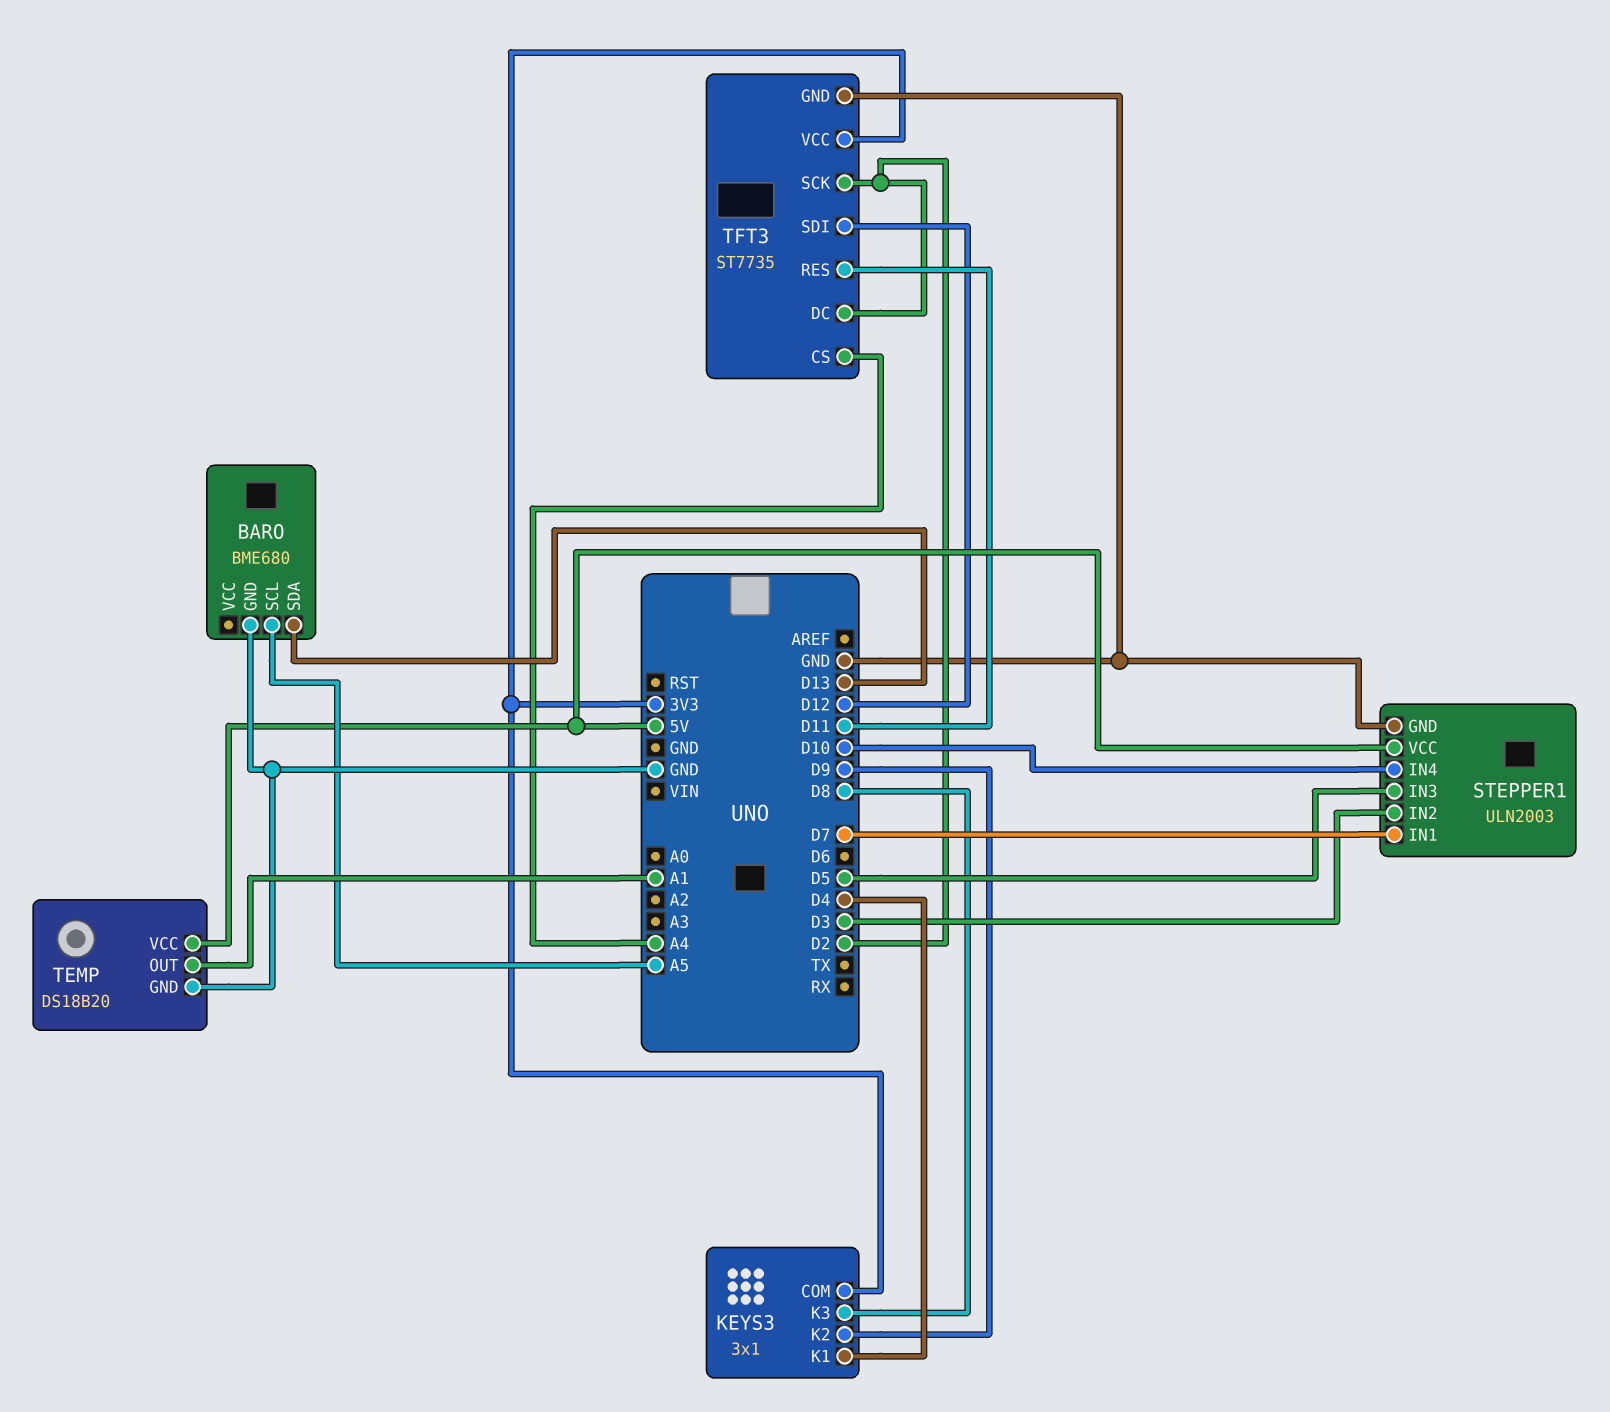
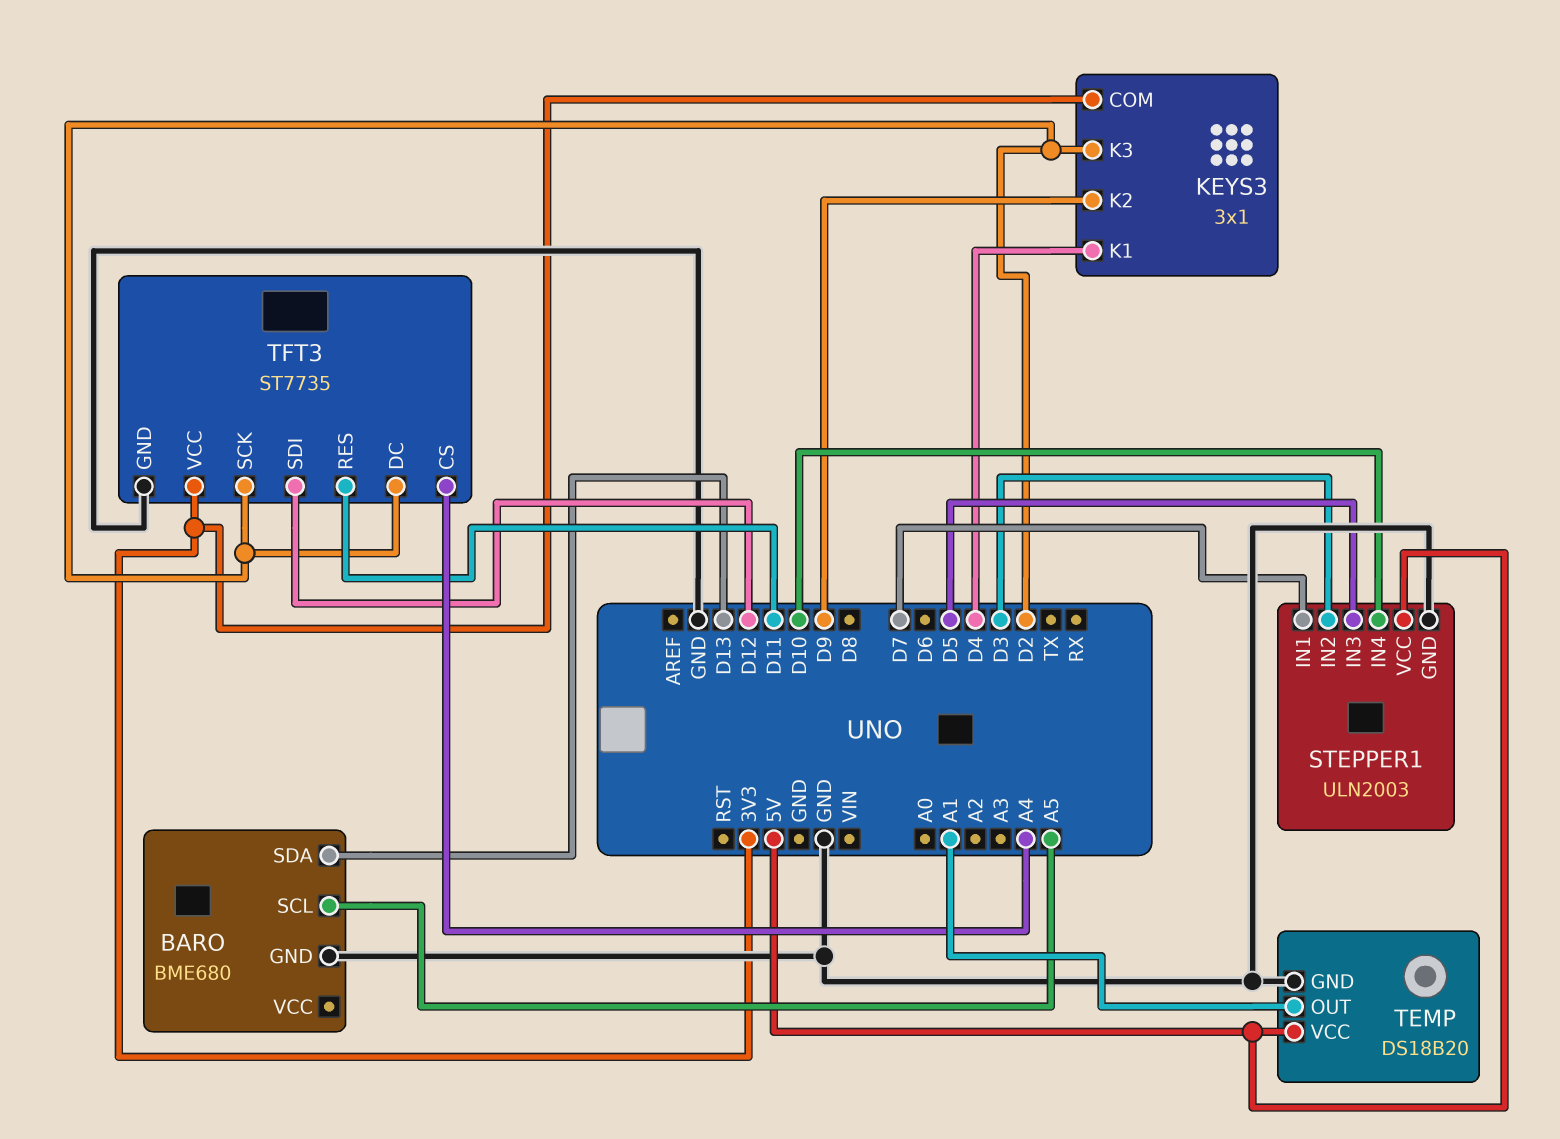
KEYS3 pin K3: D8 -> D2

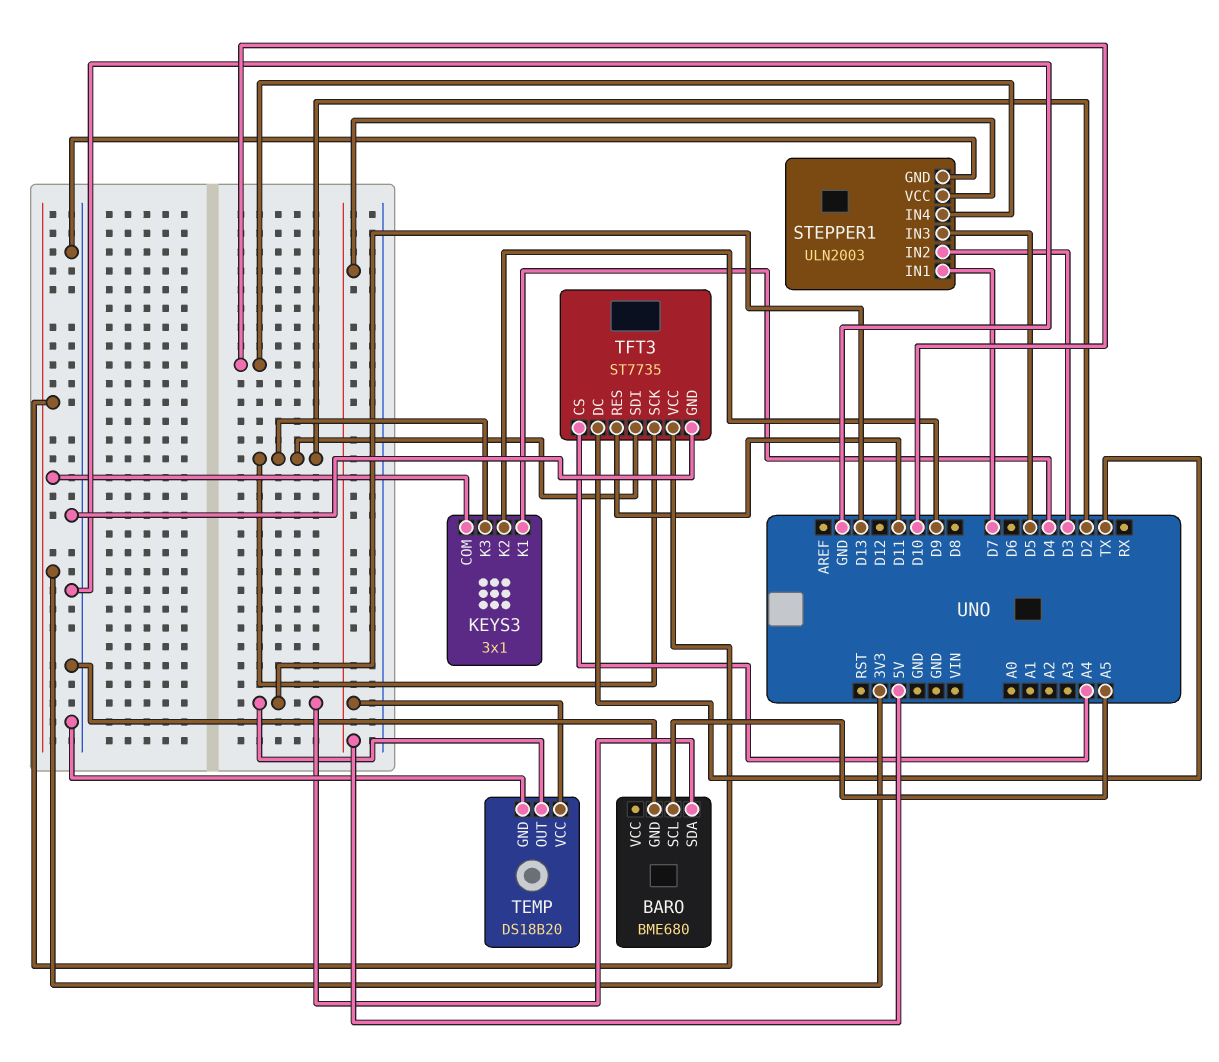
TEMP pin OUT: A1 -> D13
TFT3 pin DC: D2 -> TX
TFT3 pin SDI: D12 -> D2

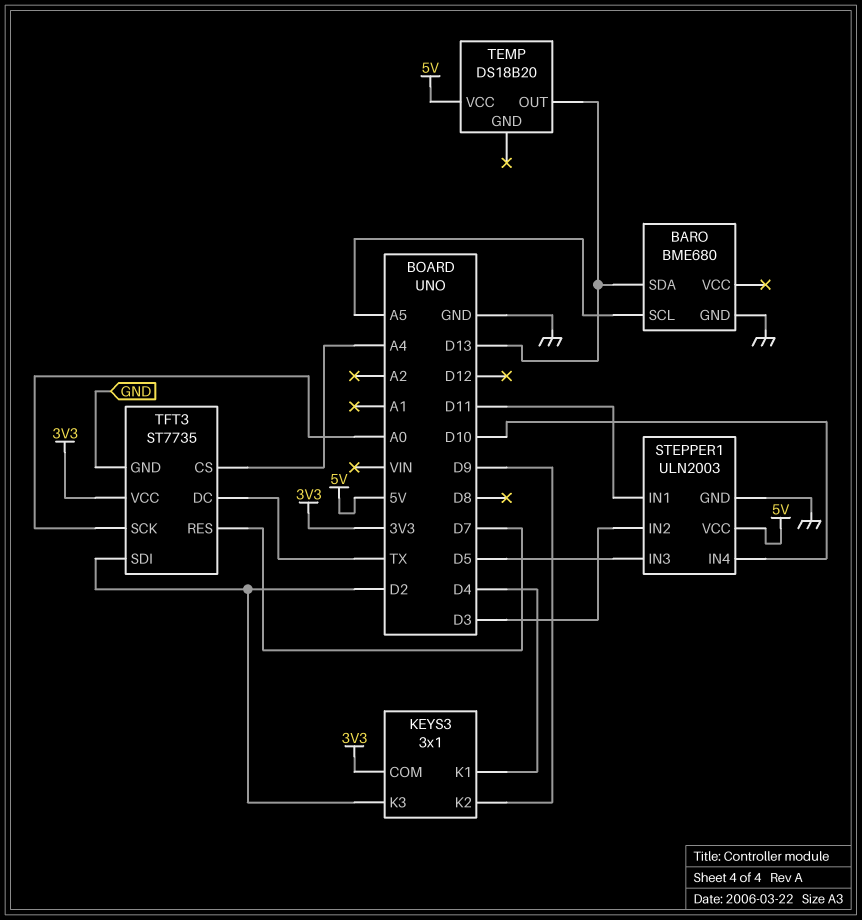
STEPPER1 pin IN1: D7 -> D11
TEMP pin GND: GND -> none
TFT3 pin RES: D11 -> D7
TFT3 pin SCK: D2 -> A0

